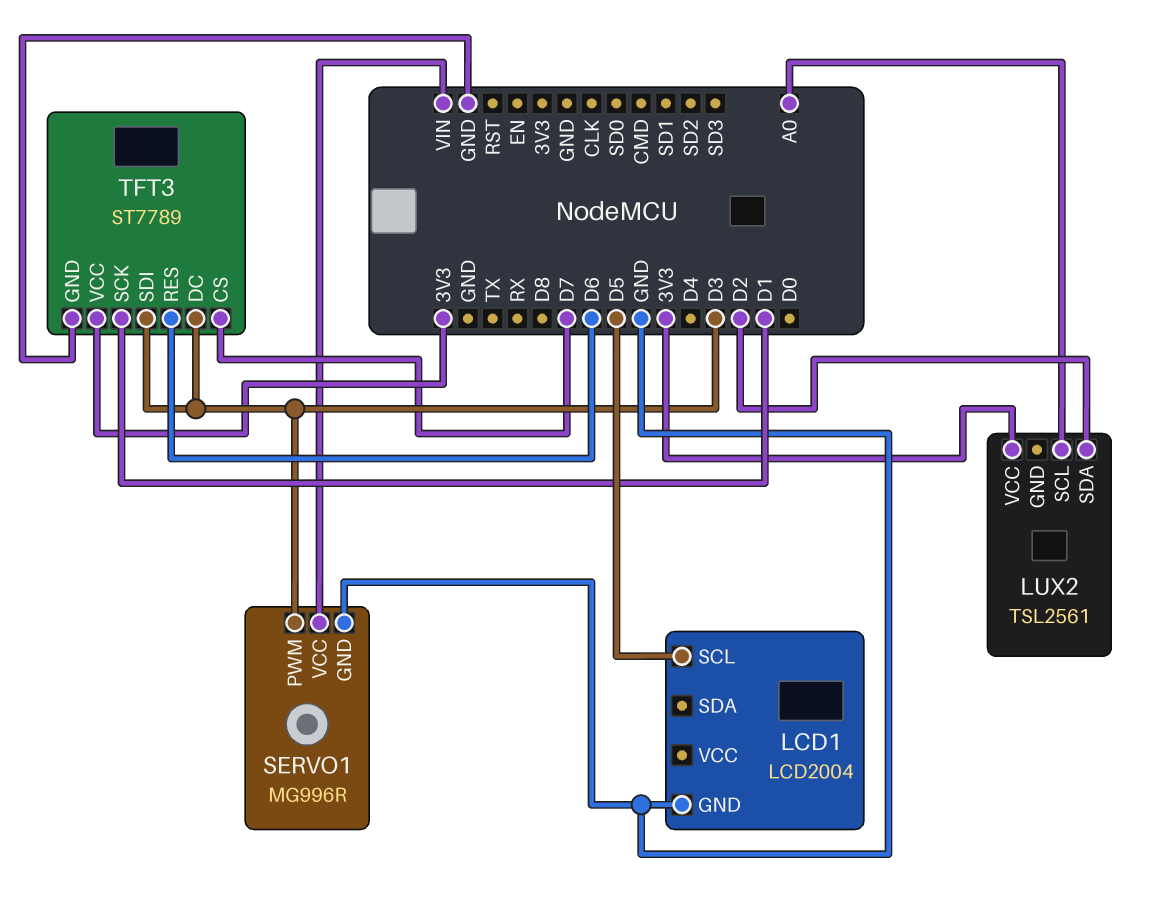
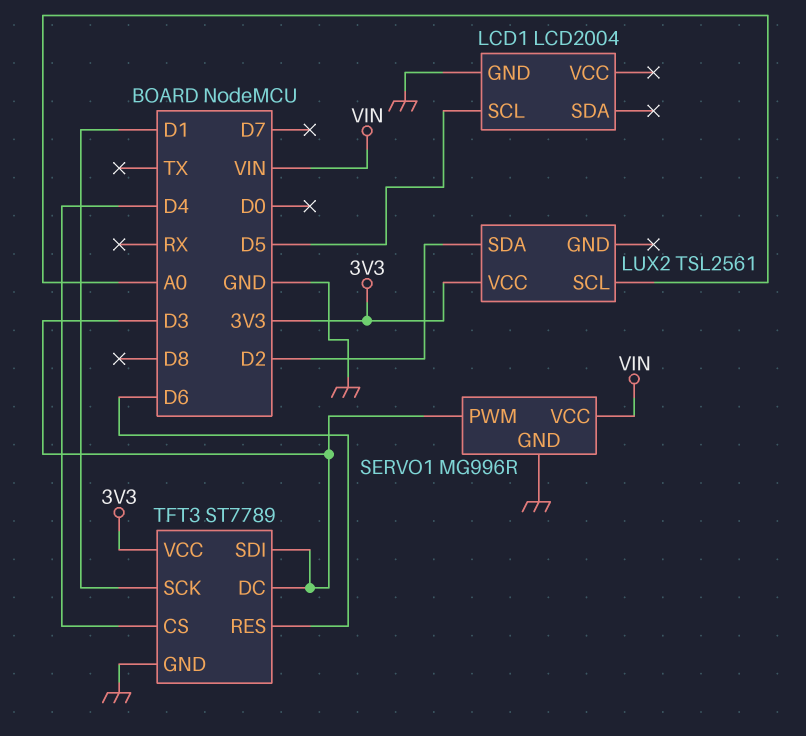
TFT3 pin CS: D7 -> D4

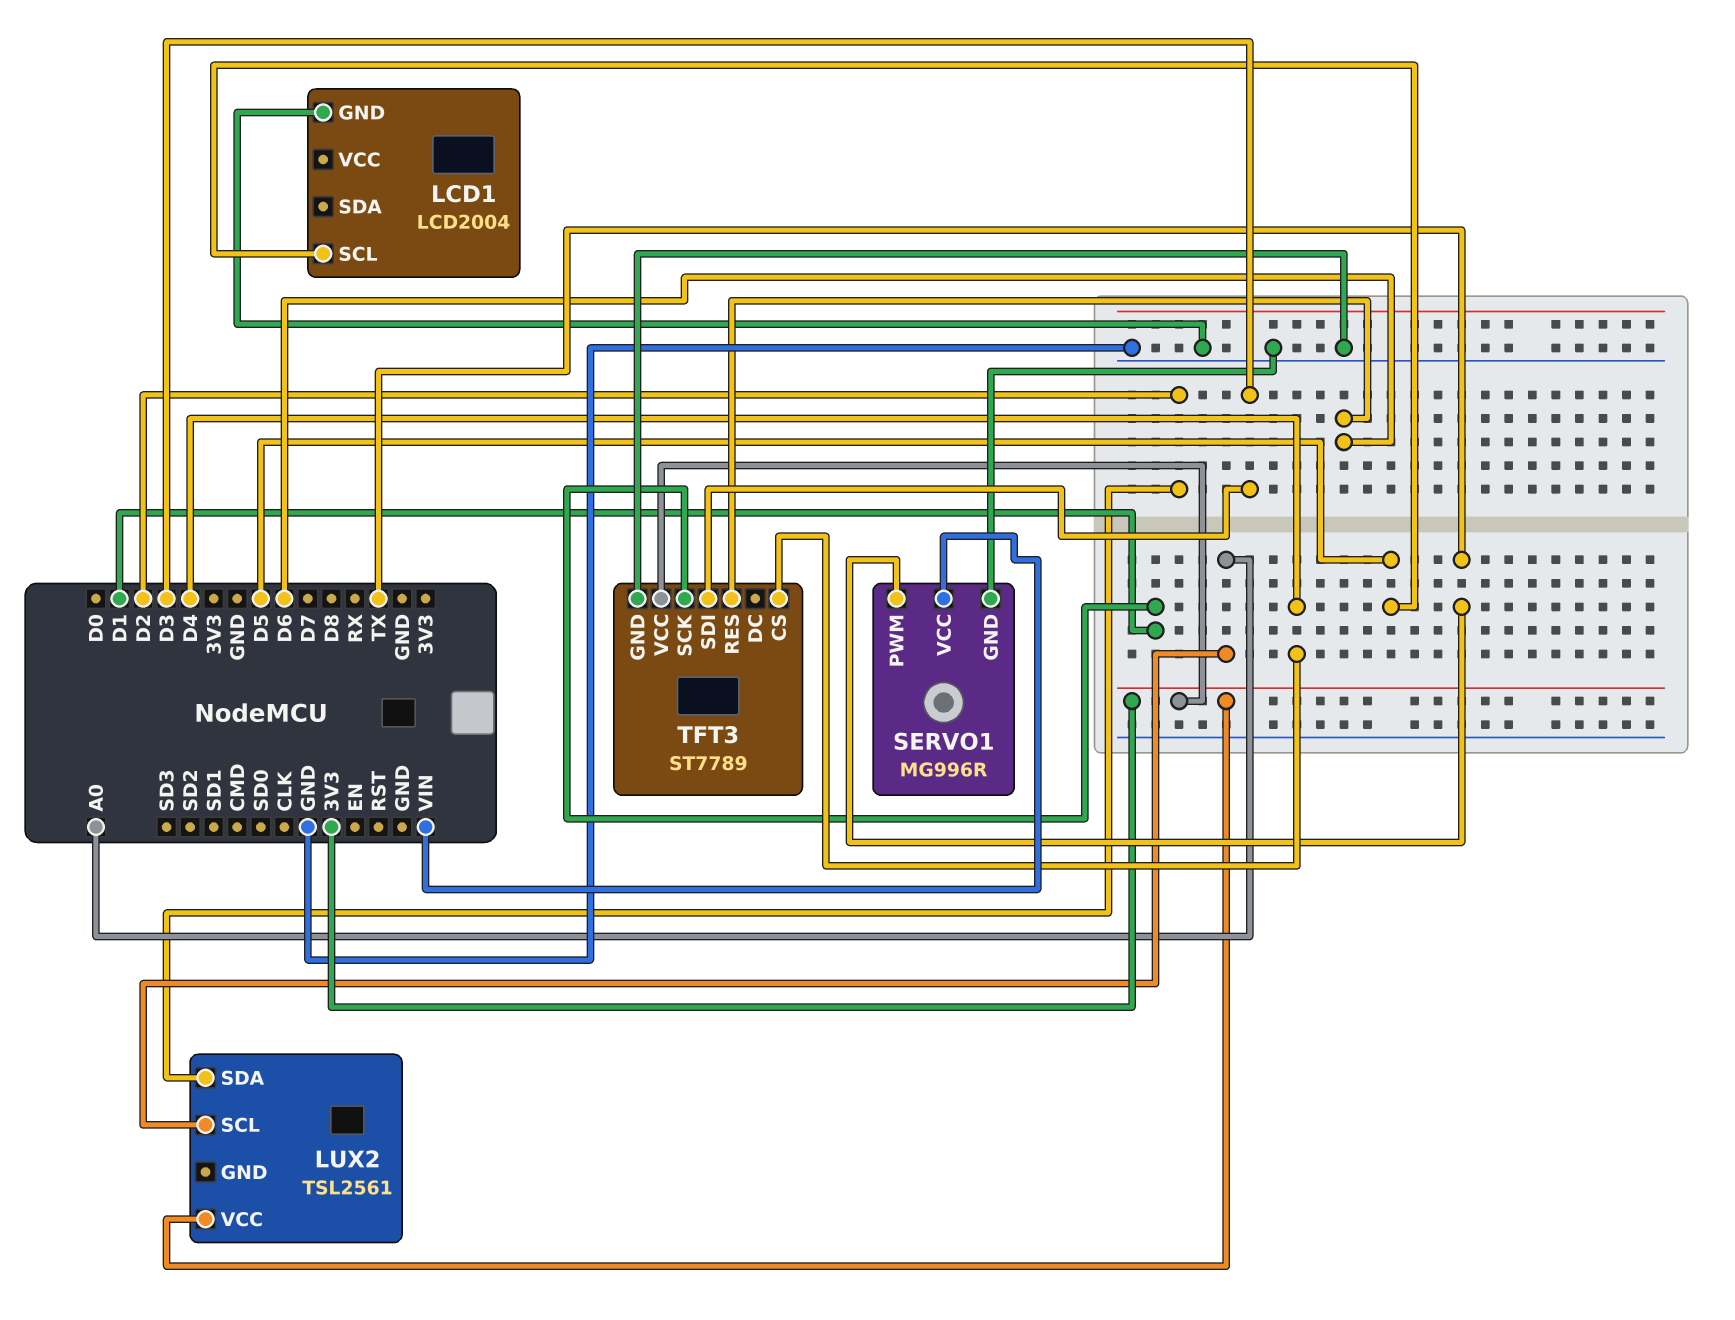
SERVO1 pin PWM: D3 -> TX
TFT3 pin DC: D3 -> none

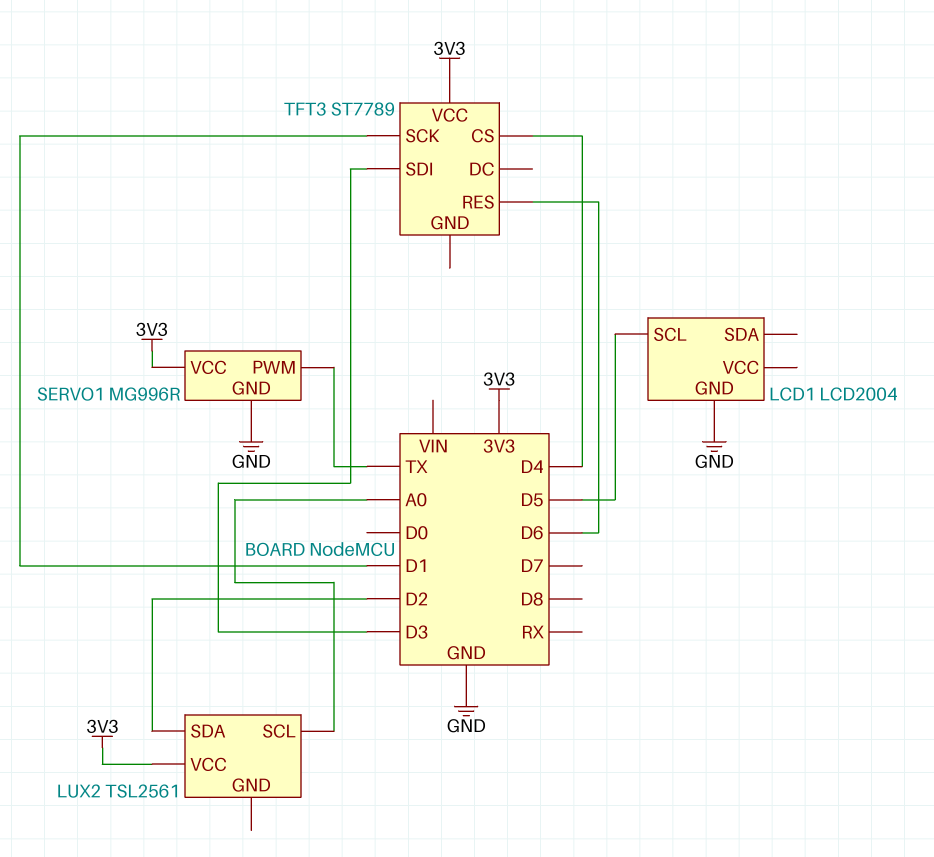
SERVO1 pin VCC: VIN -> 3V3
TFT3 pin GND: GND -> none

